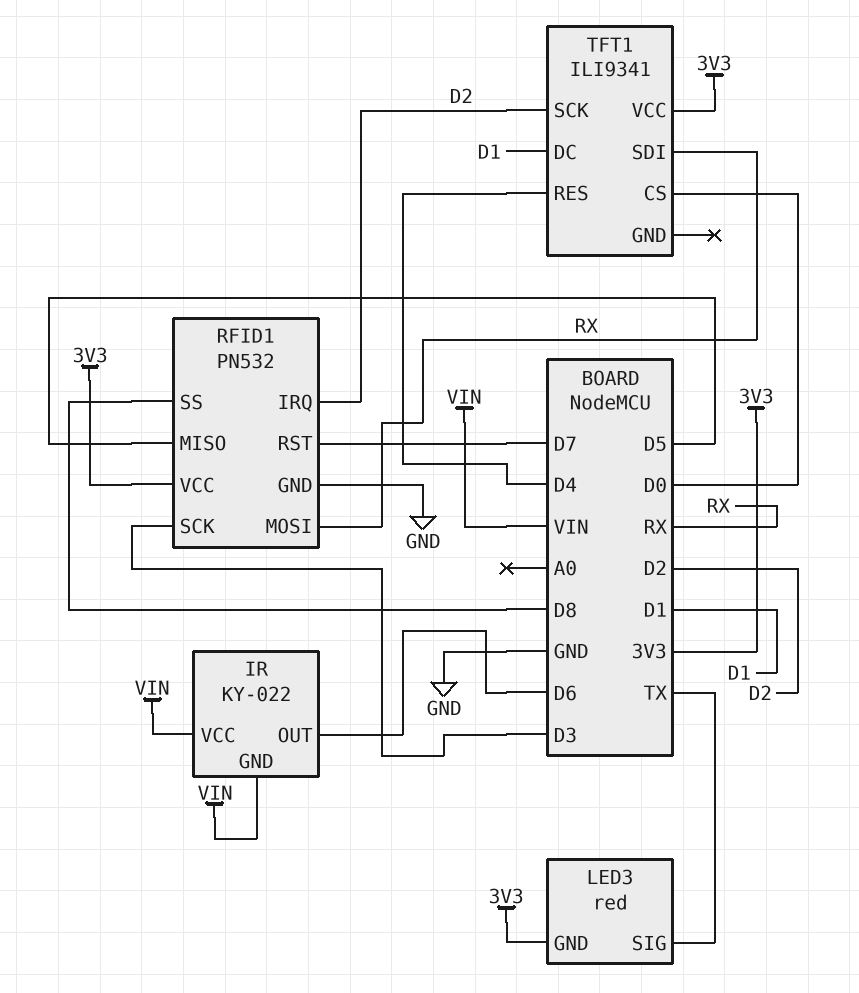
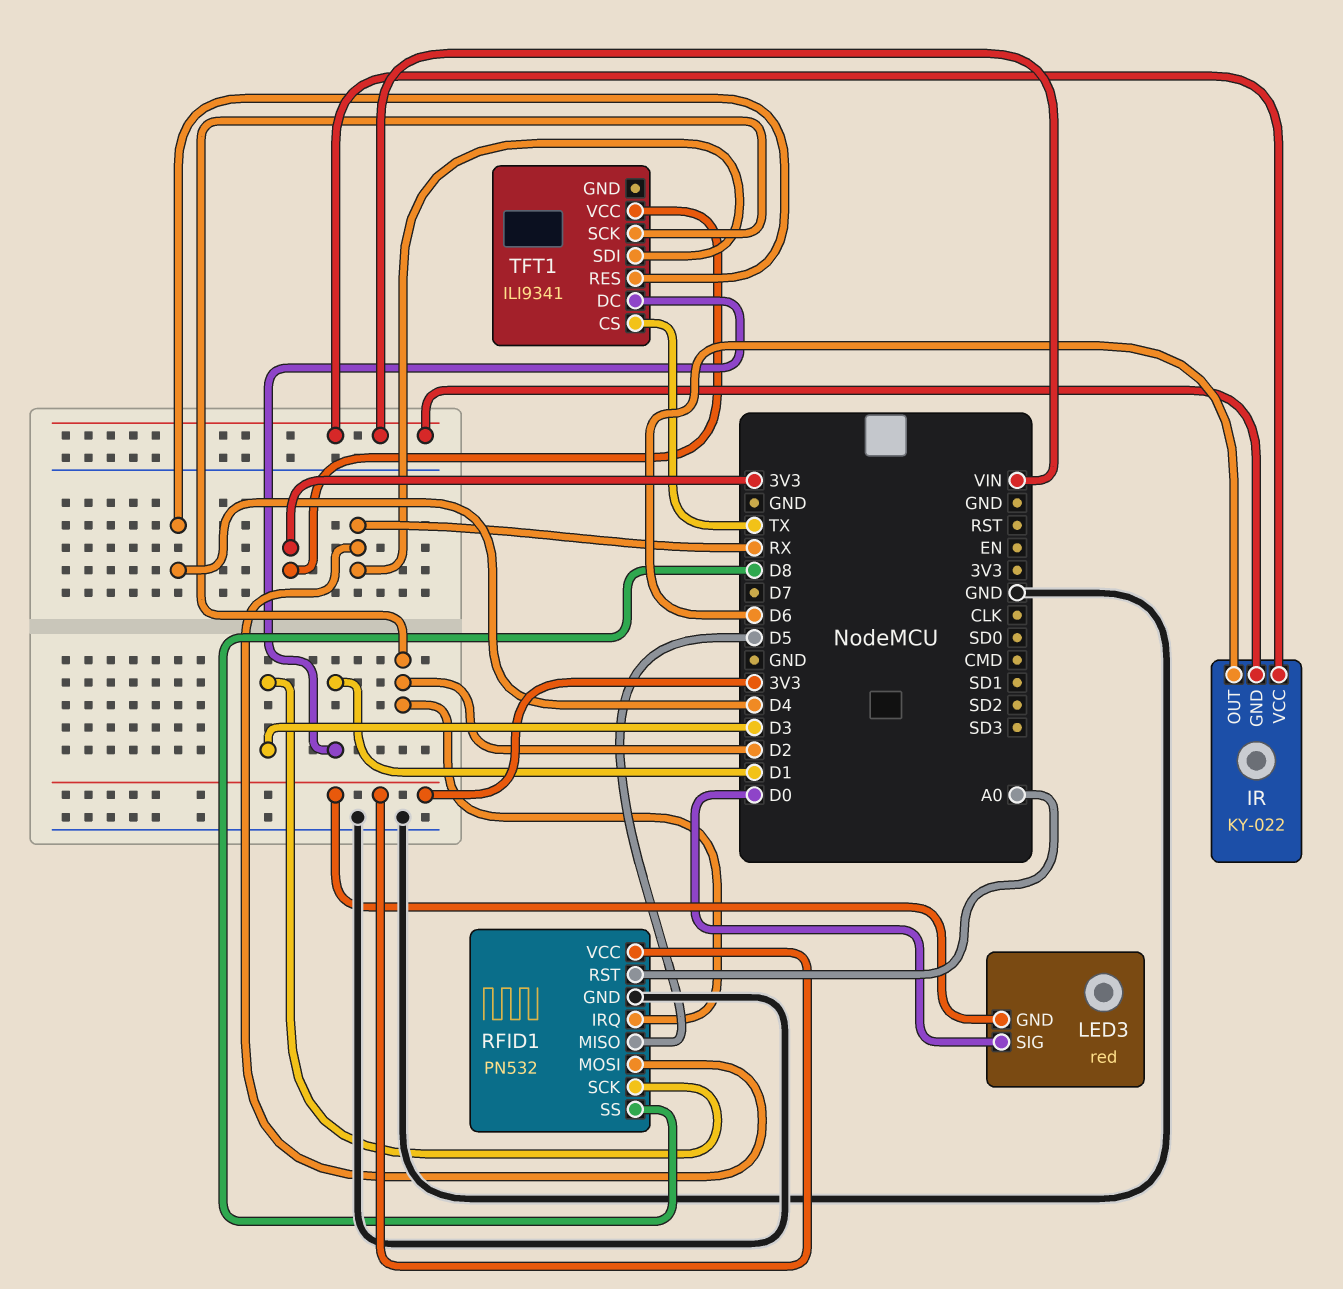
LED3 pin SIG: TX -> D0
RFID1 pin RST: D7 -> A0
TFT1 pin CS: D0 -> TX

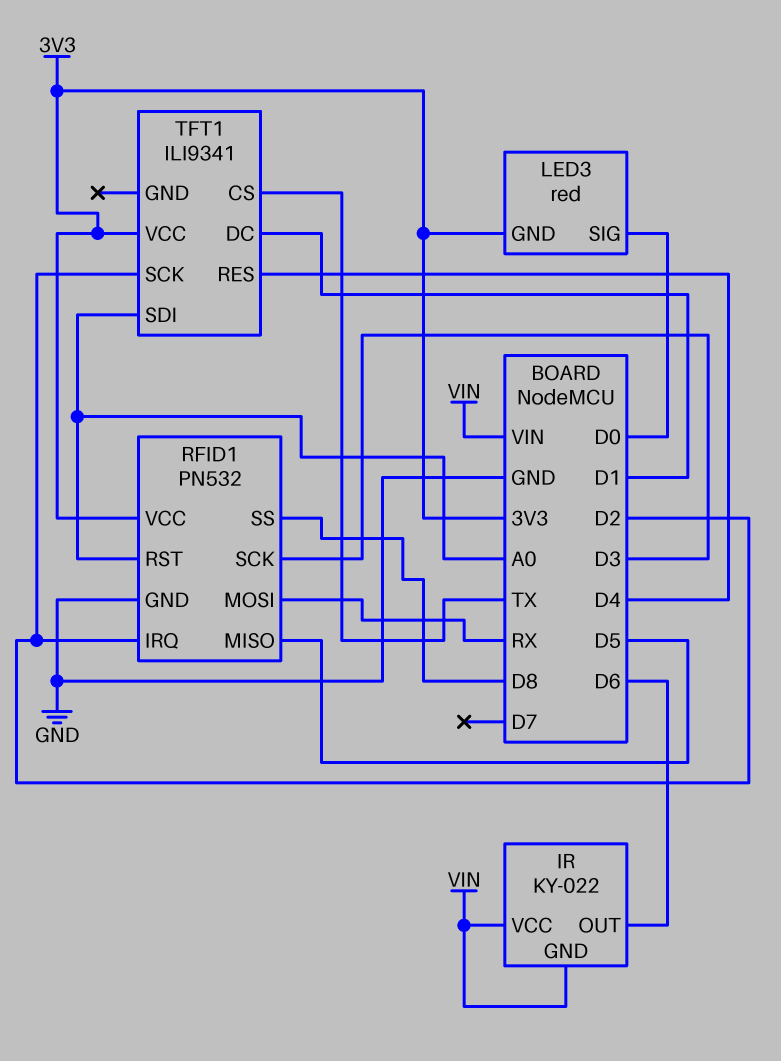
TFT1 pin SDI: RX -> A0

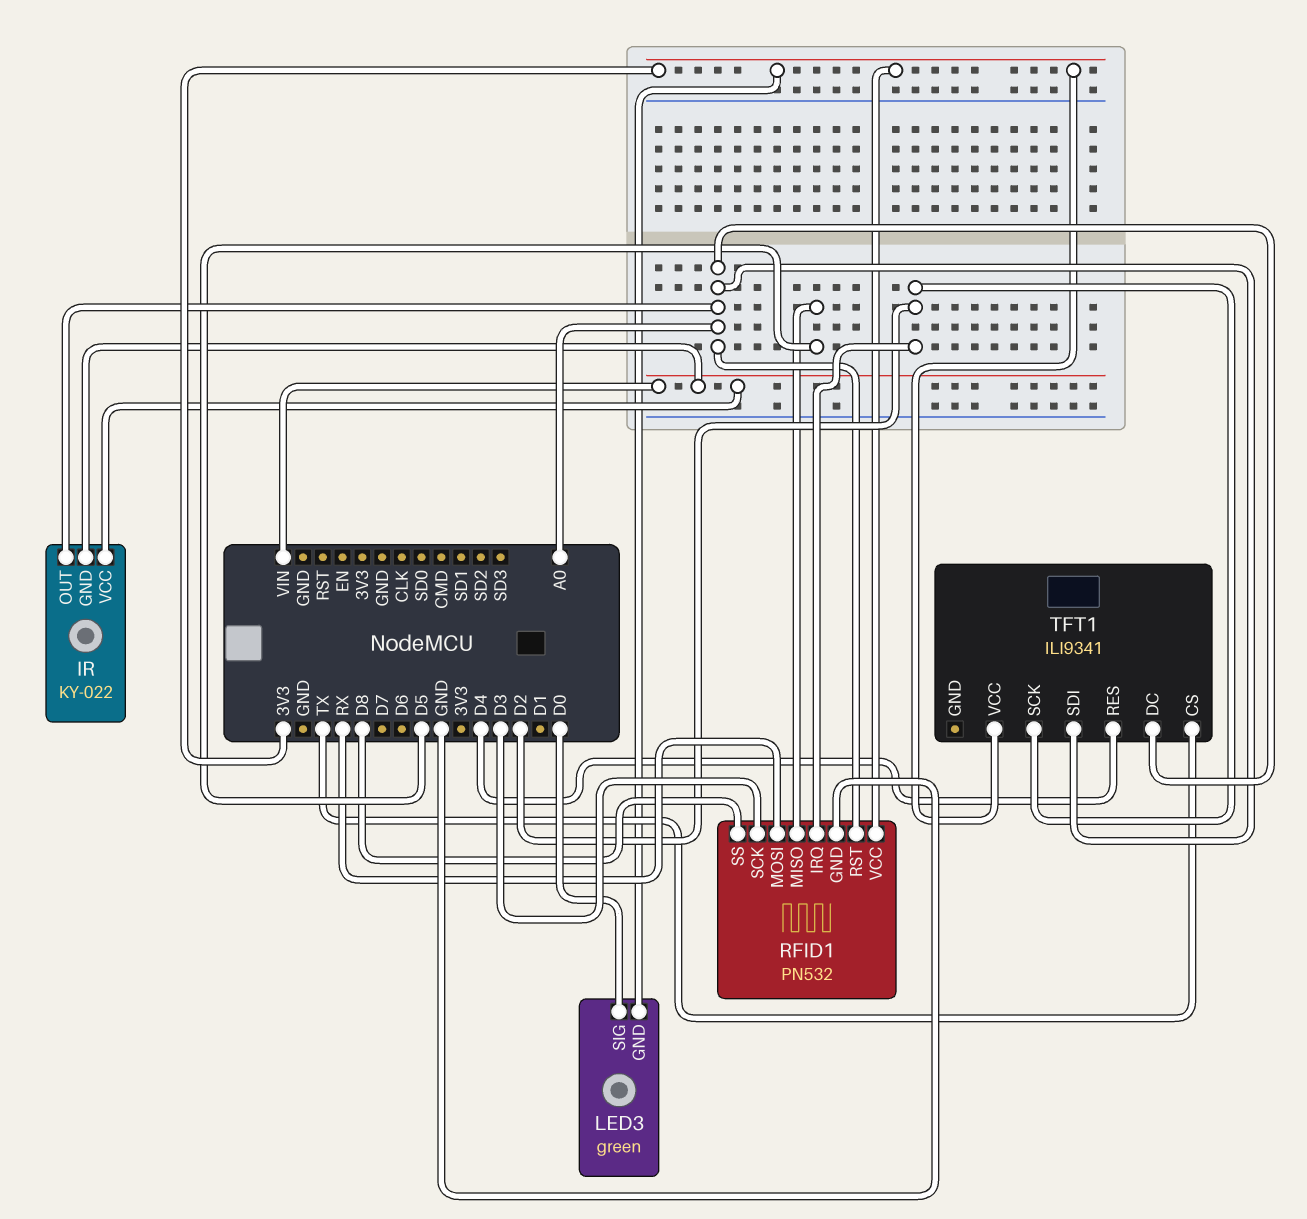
IR pin OUT: D6 -> A0
LED3: red -> green
TFT1 pin DC: D1 -> A0

